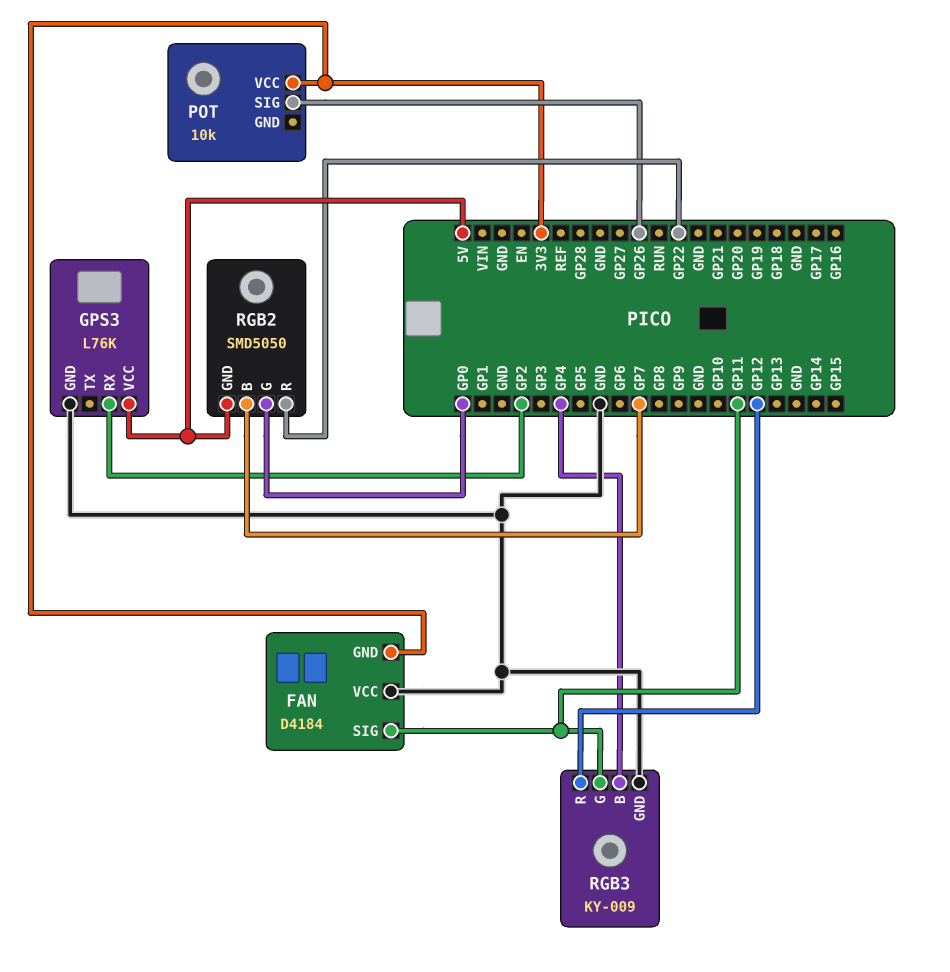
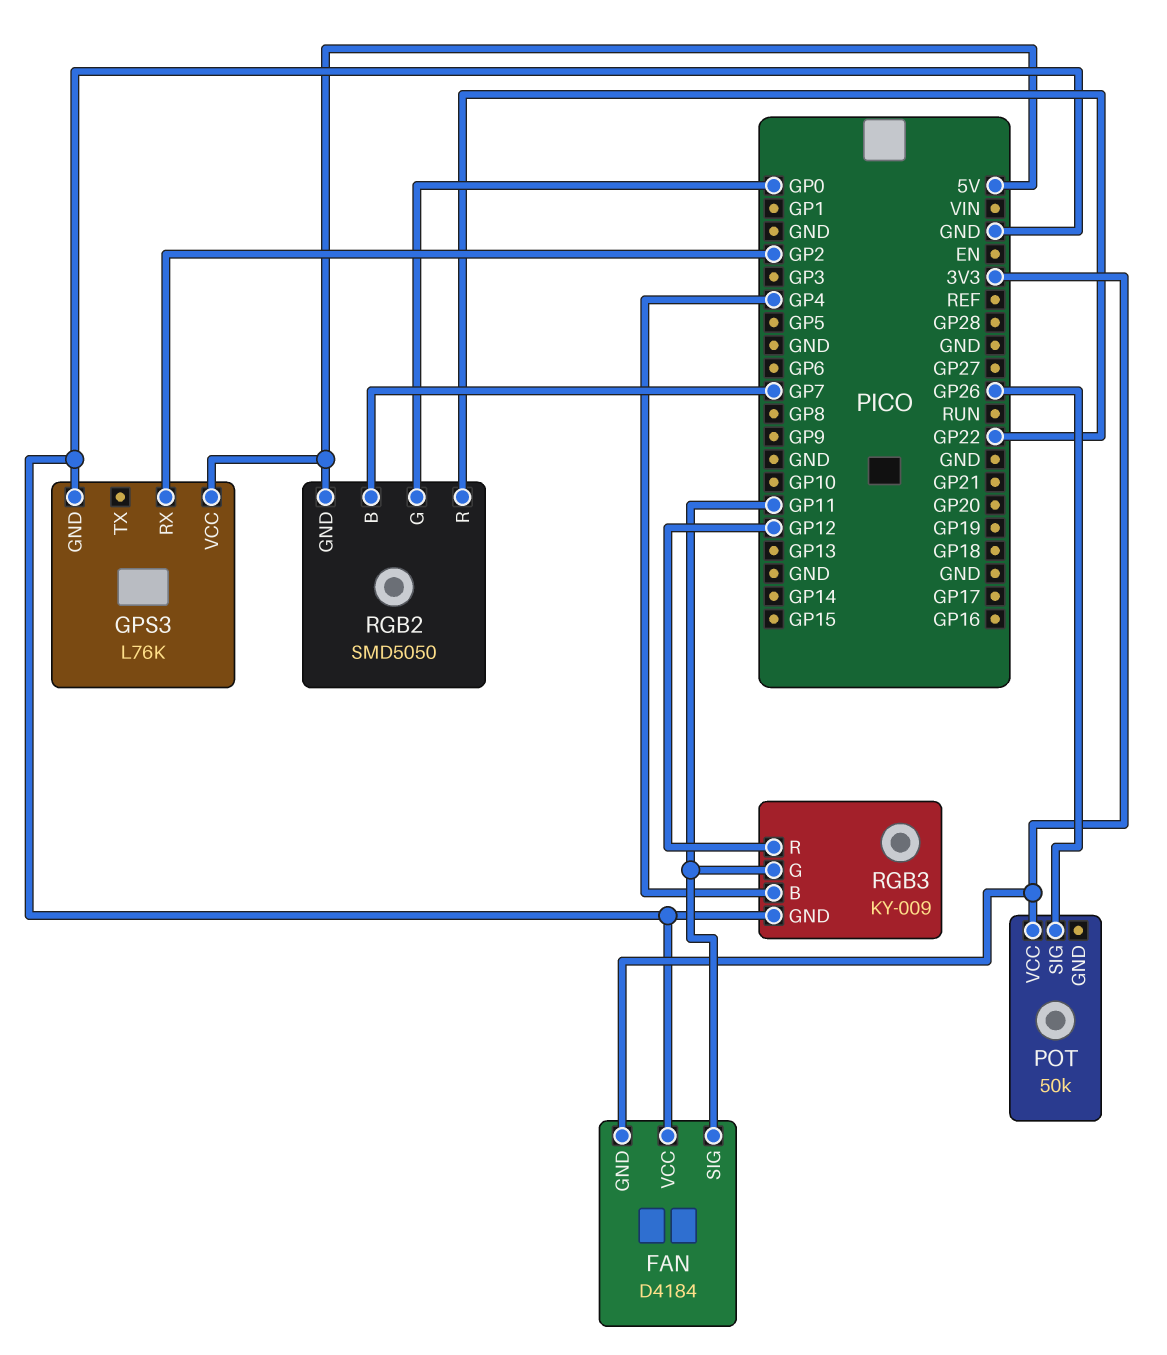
POT: 10k -> 50k

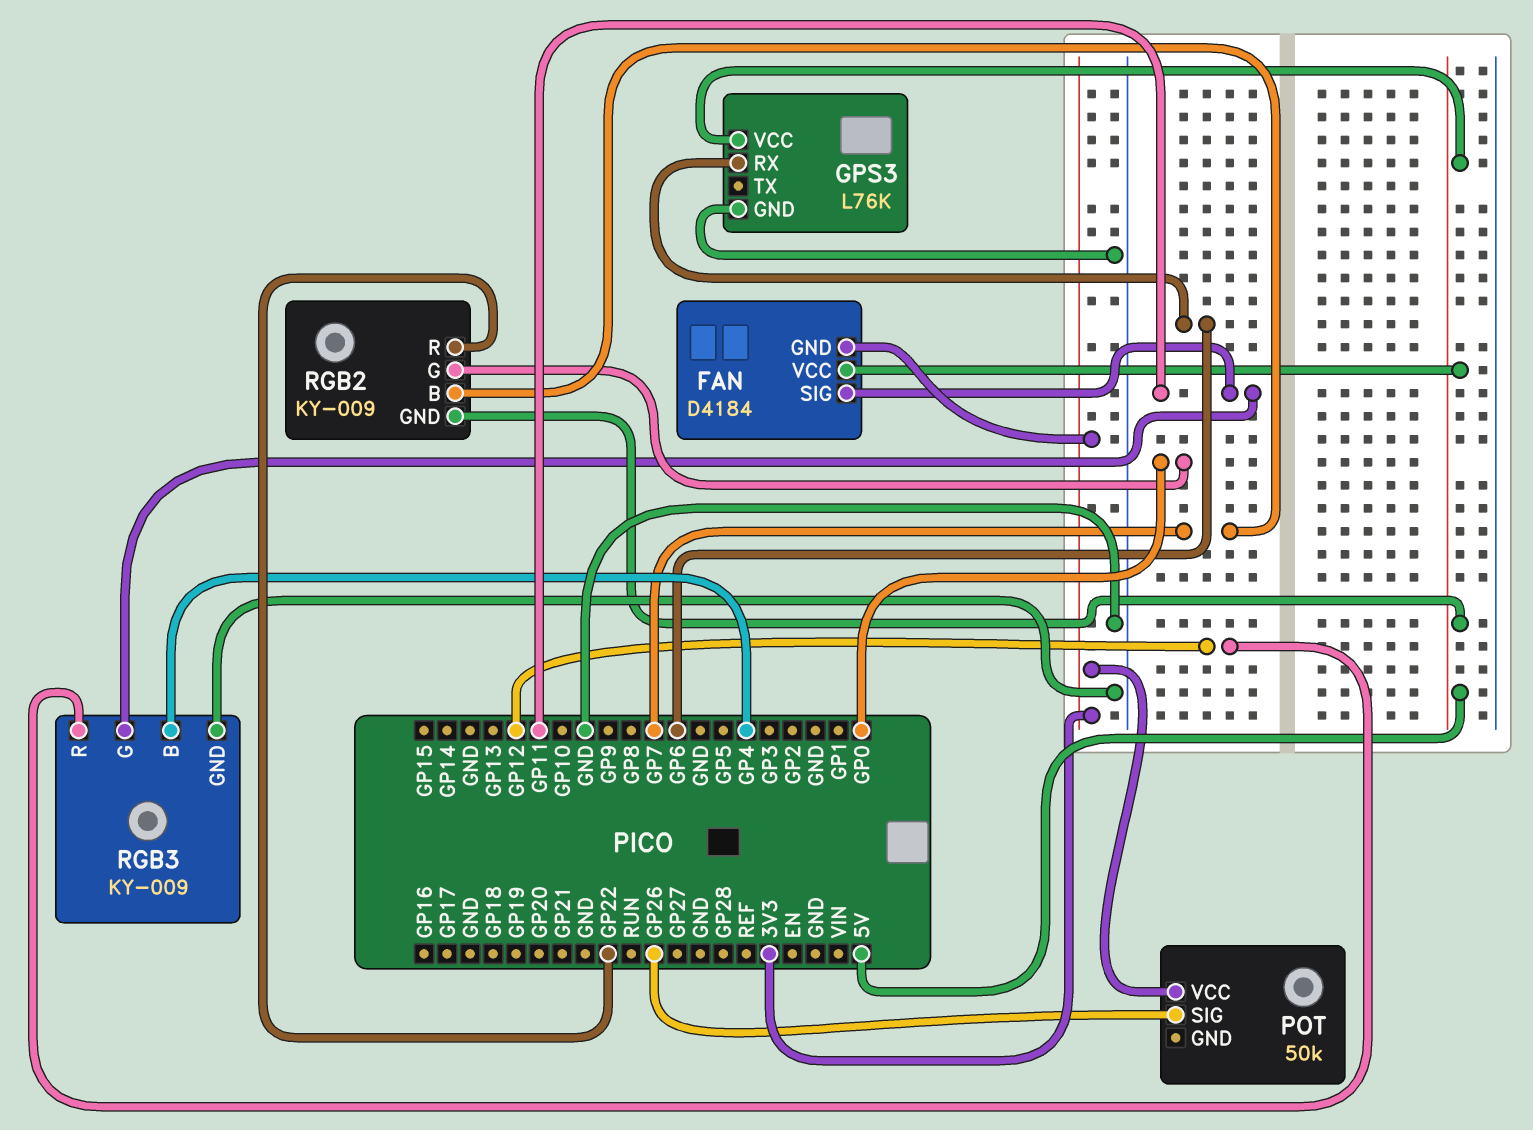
FAN pin VCC: GND -> 5V
GPS3 pin RX: GP2 -> GP6
RGB2: SMD5050 -> KY-009

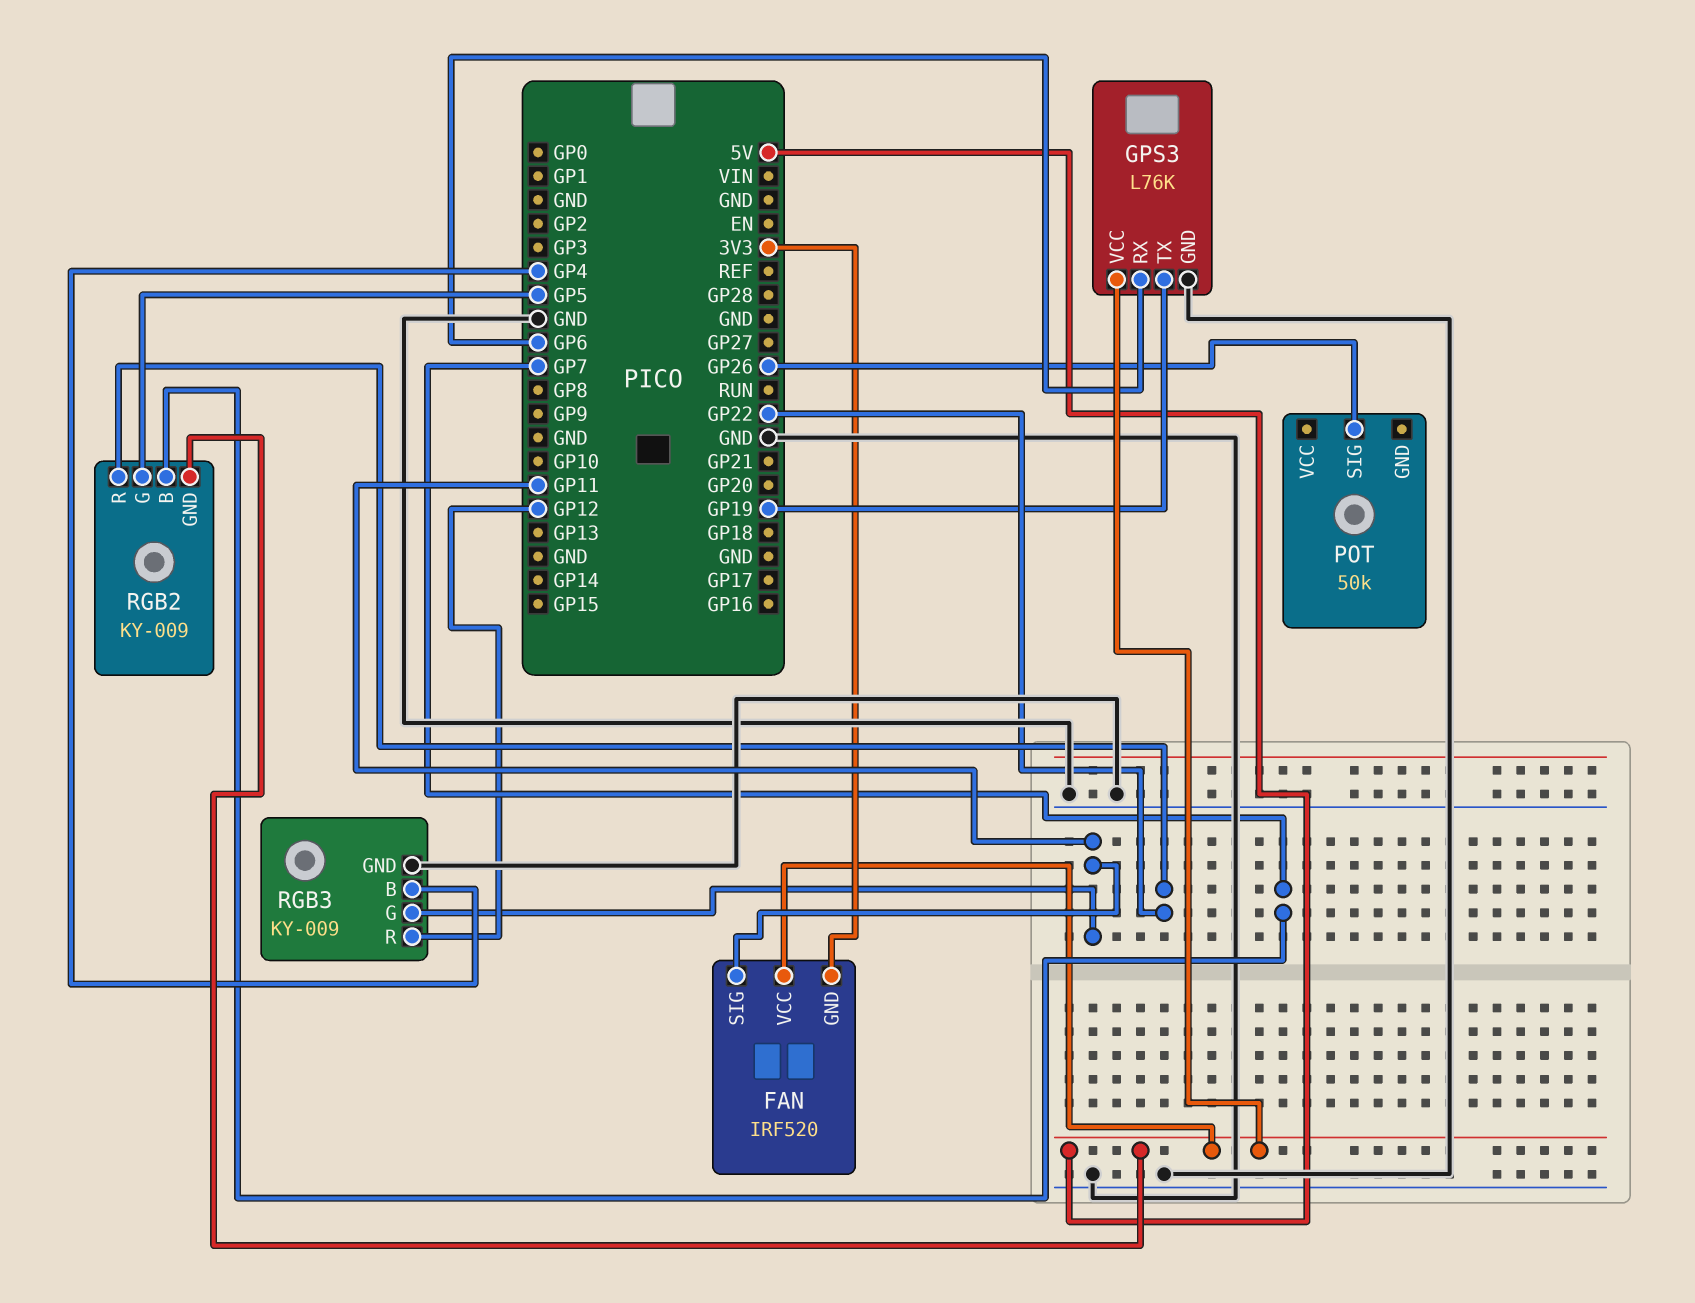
FAN: D4184 -> IRF520
GPS3 pin TX: none -> GP19
POT pin VCC: 3V3 -> none
RGB2 pin G: GP0 -> GP5

